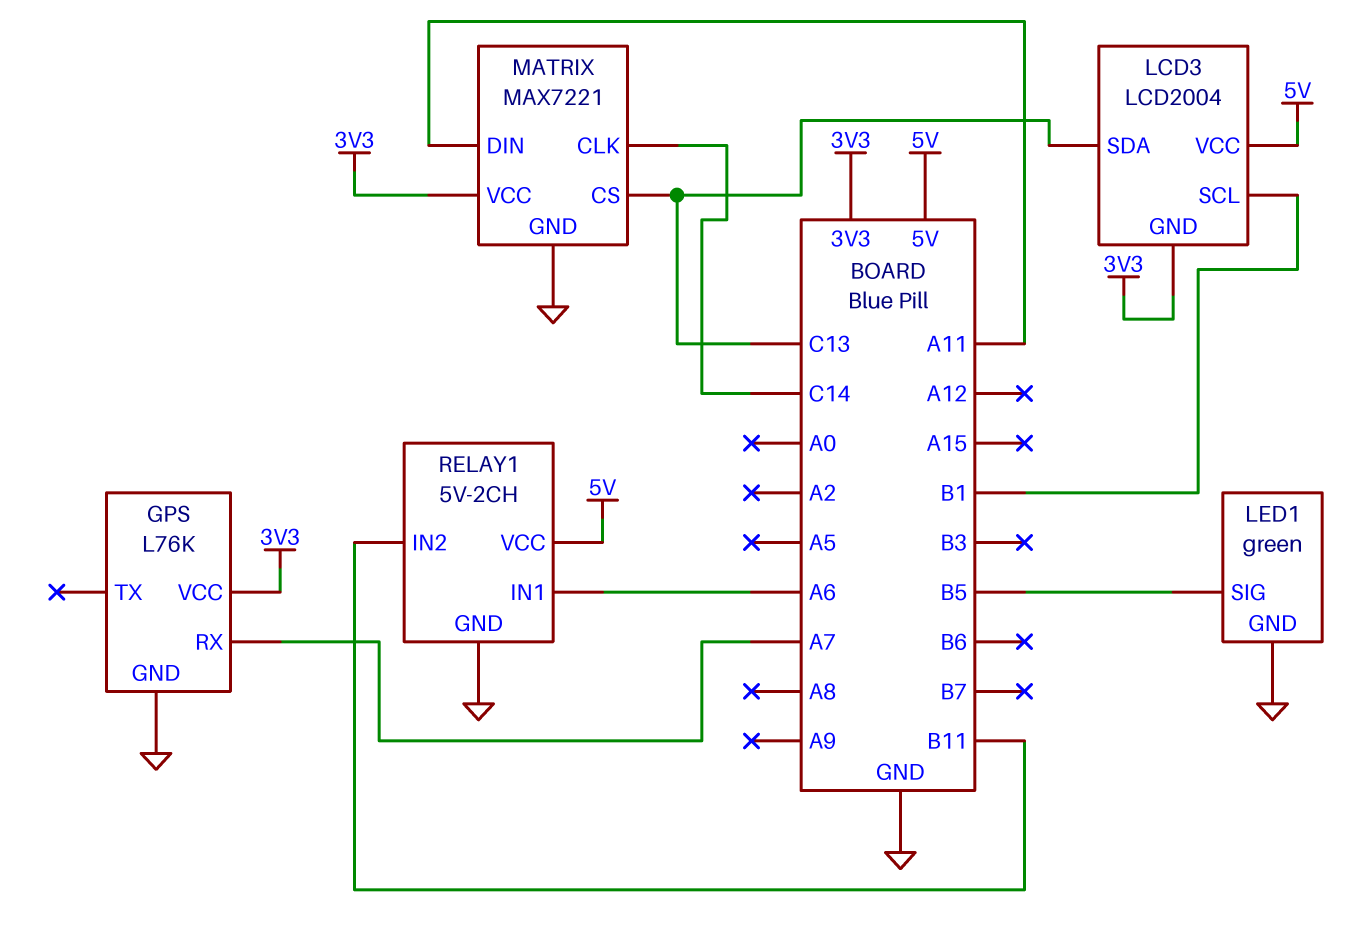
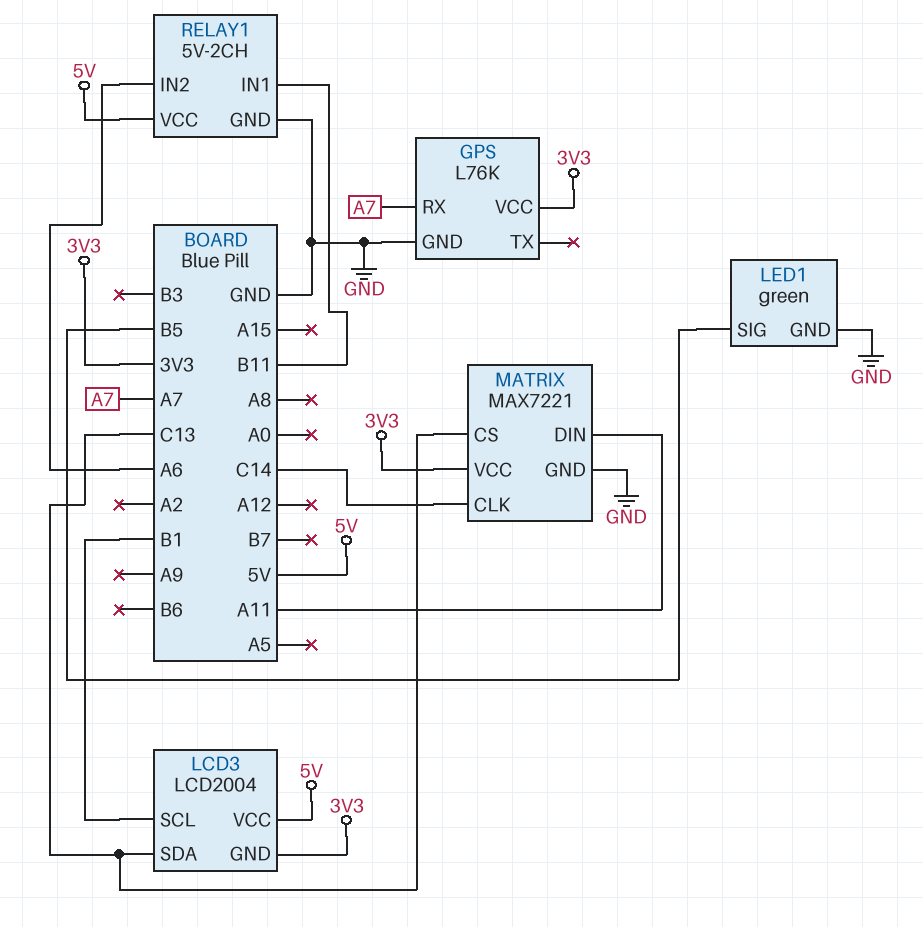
RELAY1 pin IN1: A6 -> B11
RELAY1 pin IN2: B11 -> A6

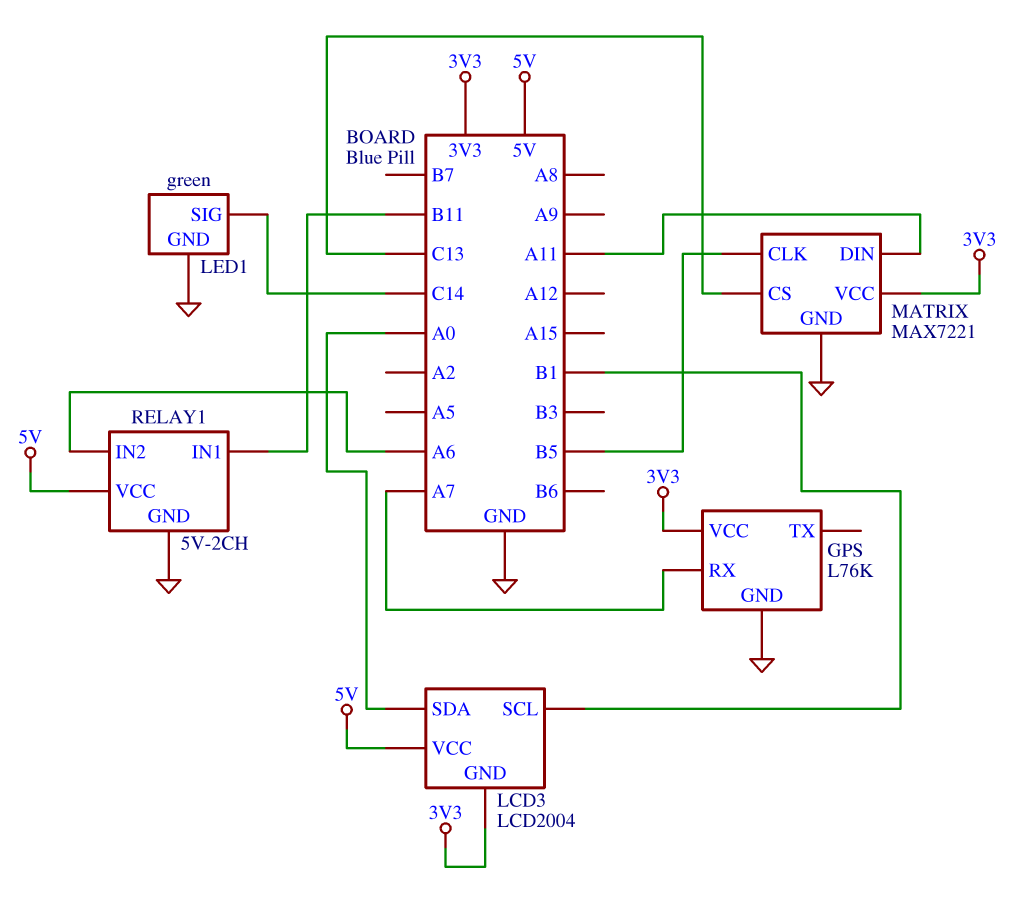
LCD3 pin SDA: C13 -> A0
LED1 pin SIG: B5 -> C14
MATRIX pin CLK: C14 -> B5

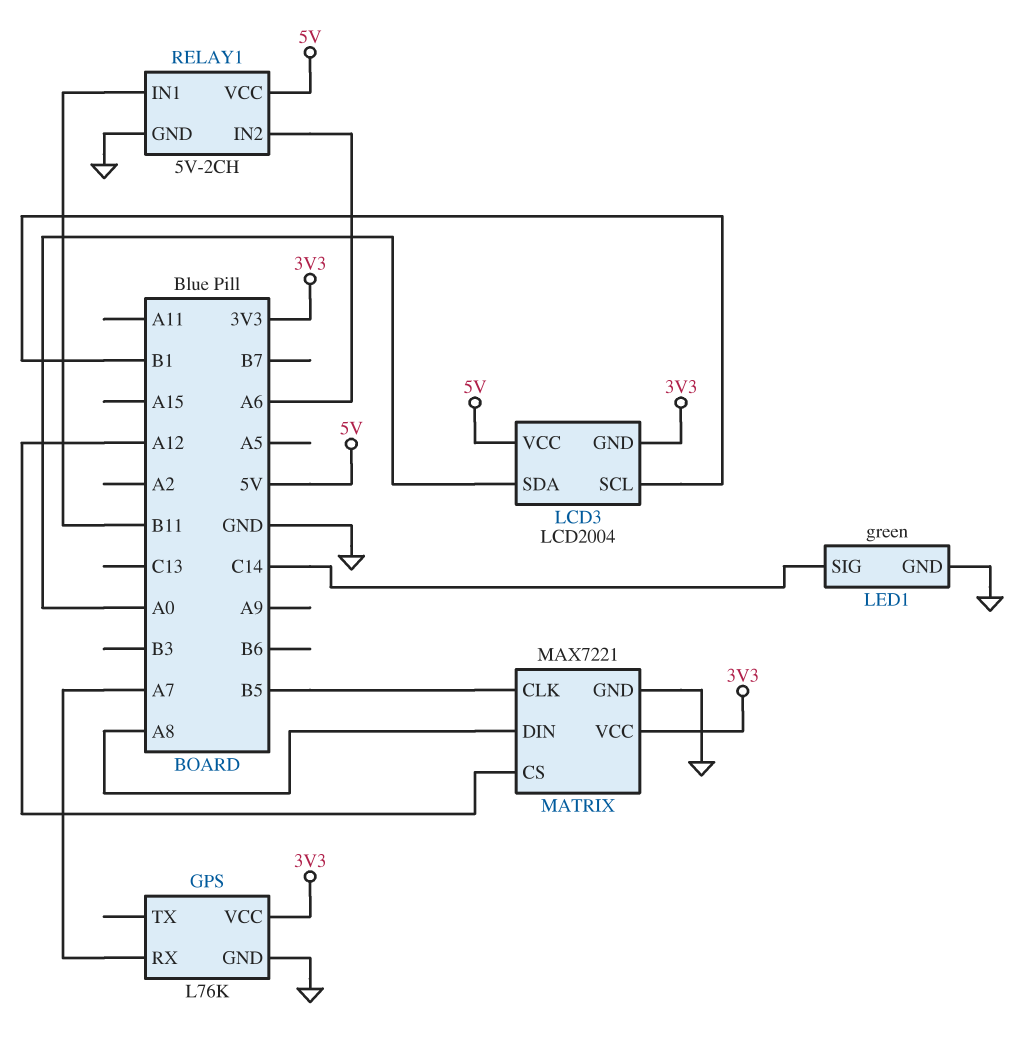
MATRIX pin CS: C13 -> A12
MATRIX pin DIN: A11 -> A8

